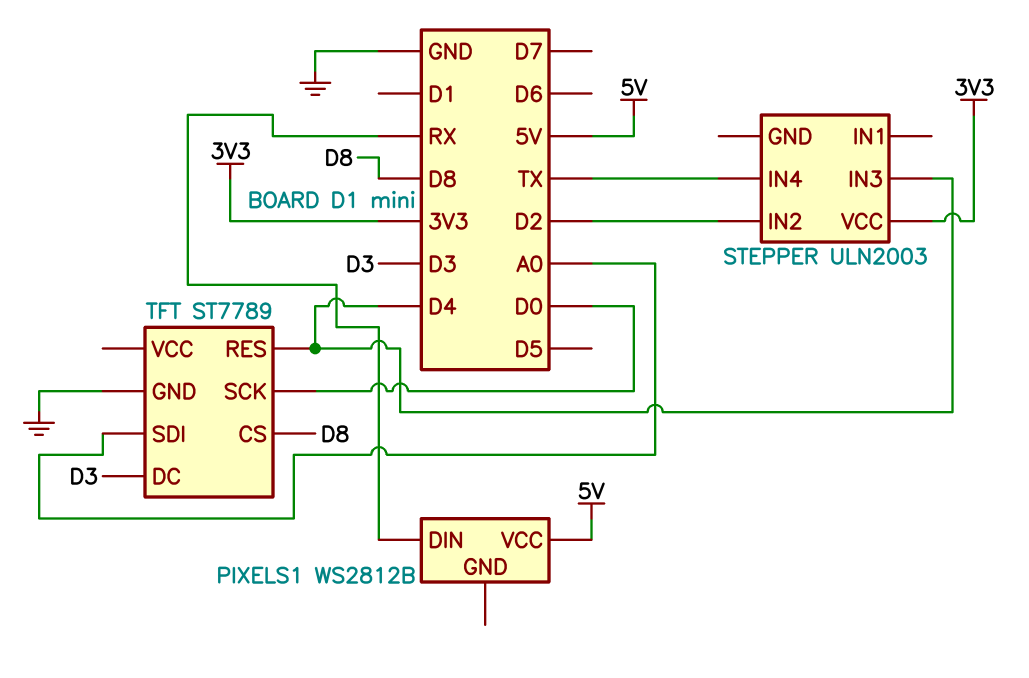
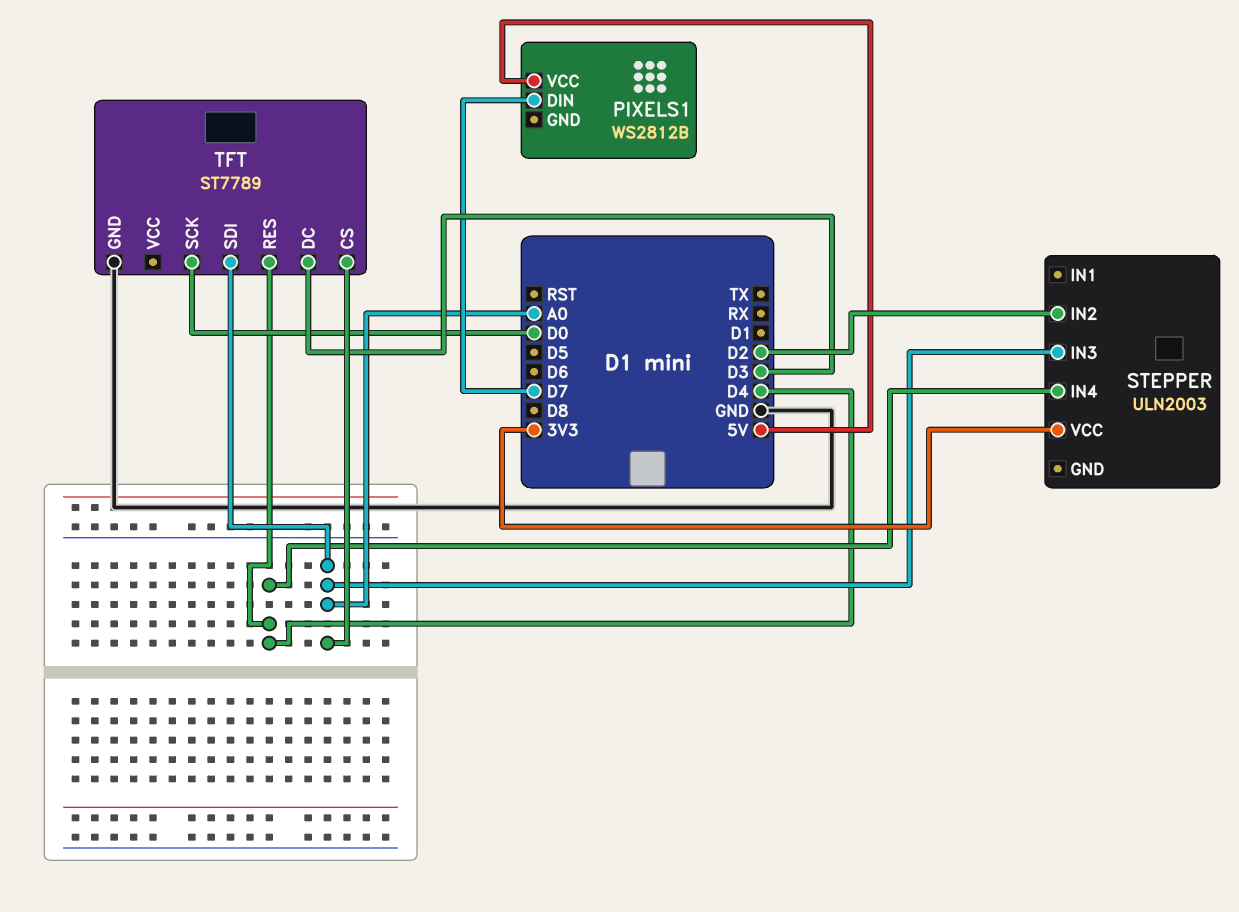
PIXELS1 pin DIN: RX -> D7
STEPPER pin IN3: D4 -> A0
STEPPER pin IN4: TX -> D4
TFT pin CS: D8 -> A0

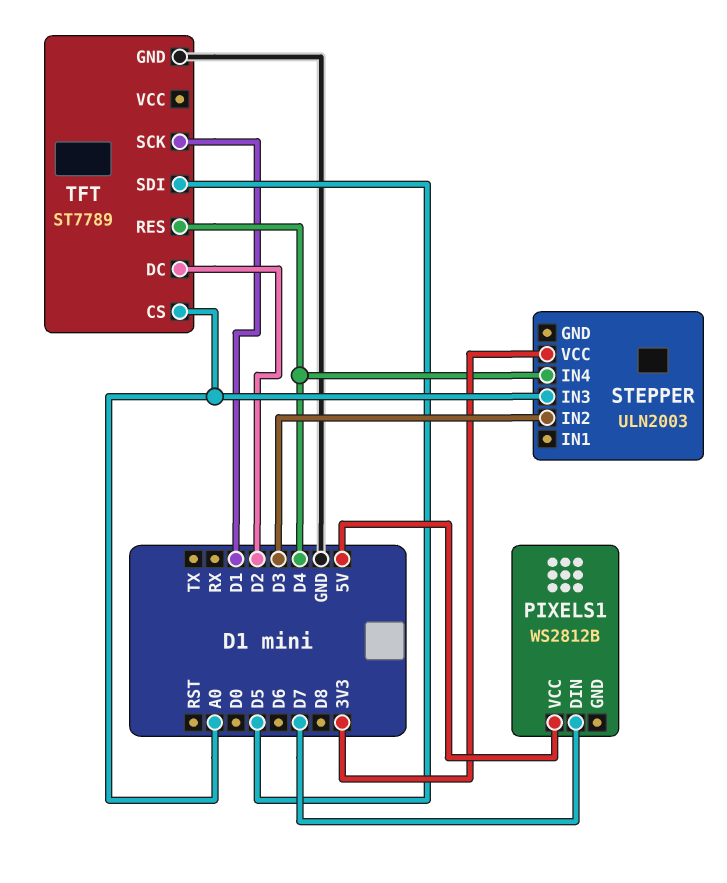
STEPPER pin IN2: D2 -> D3
TFT pin DC: D3 -> D2
TFT pin SCK: D0 -> D1
TFT pin SDI: A0 -> D5

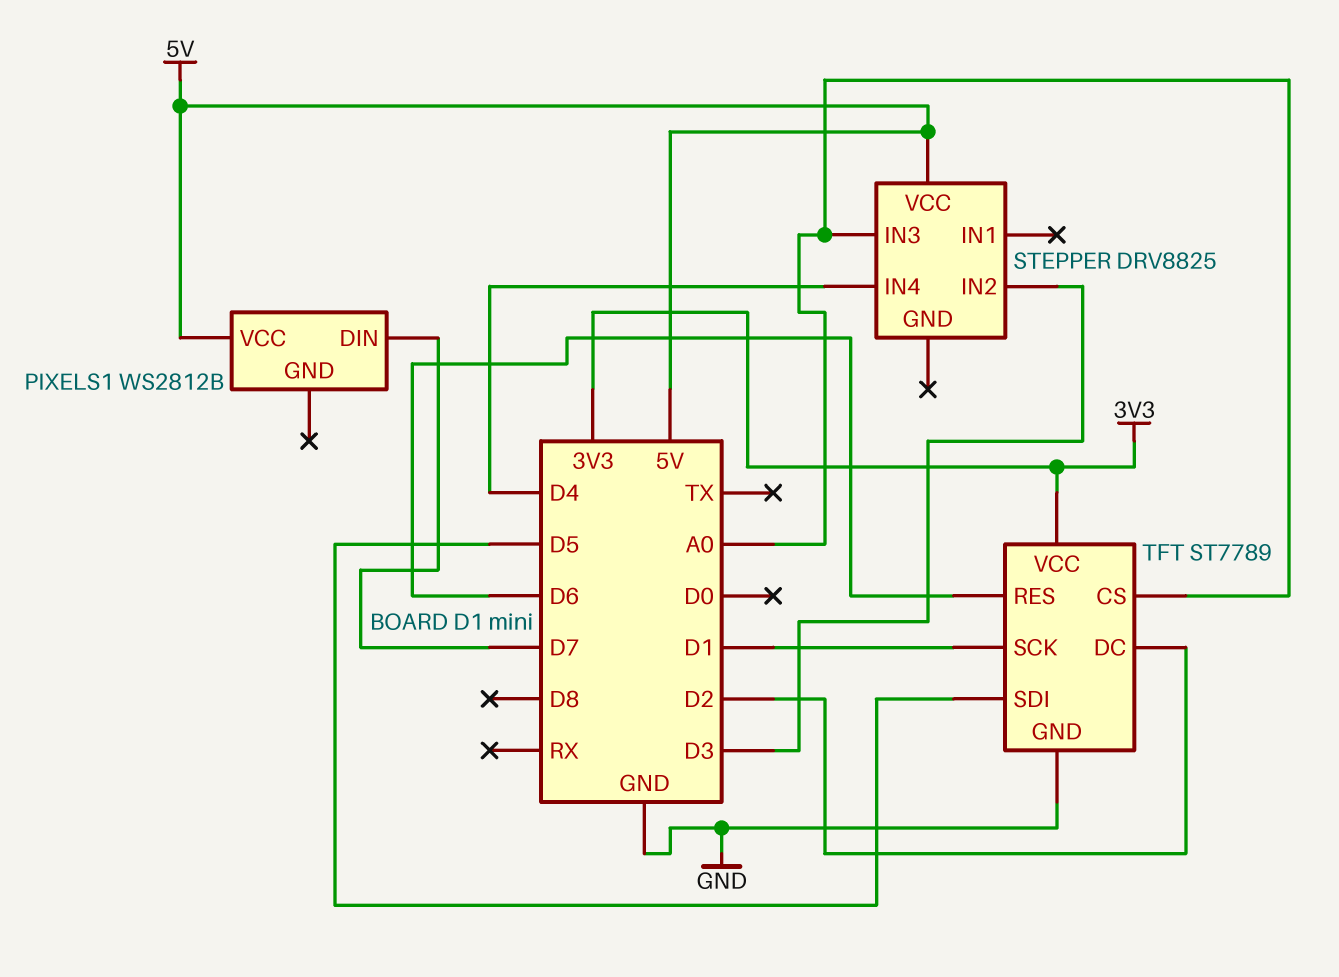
STEPPER: ULN2003 -> DRV8825
STEPPER pin VCC: 3V3 -> 5V
TFT pin RES: D4 -> D6
TFT pin VCC: none -> 3V3

